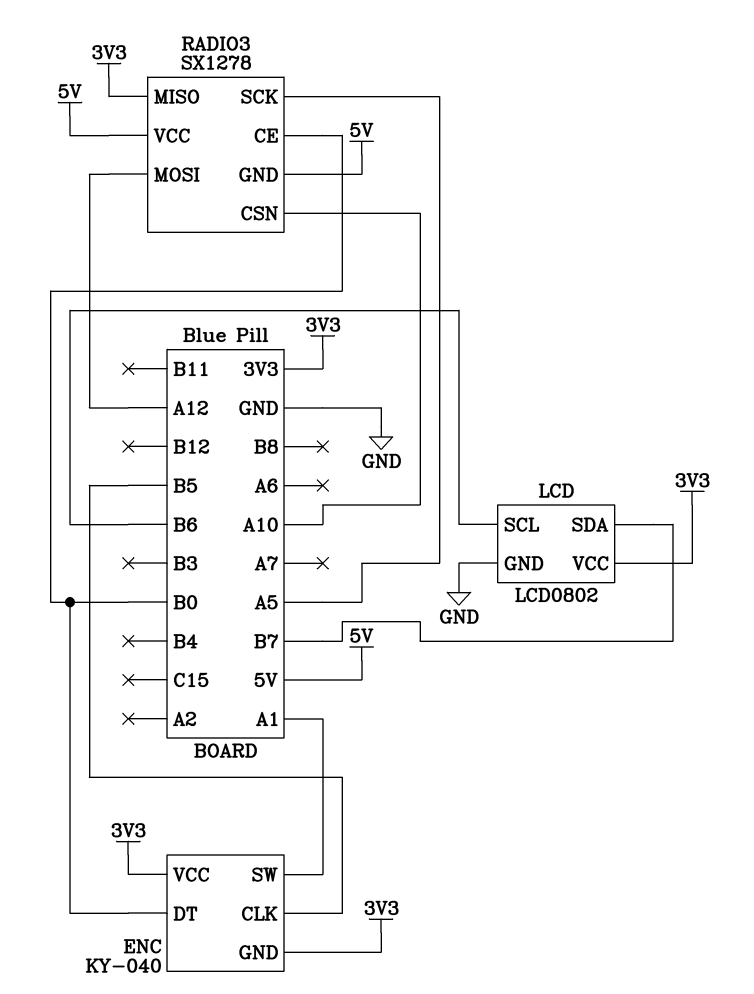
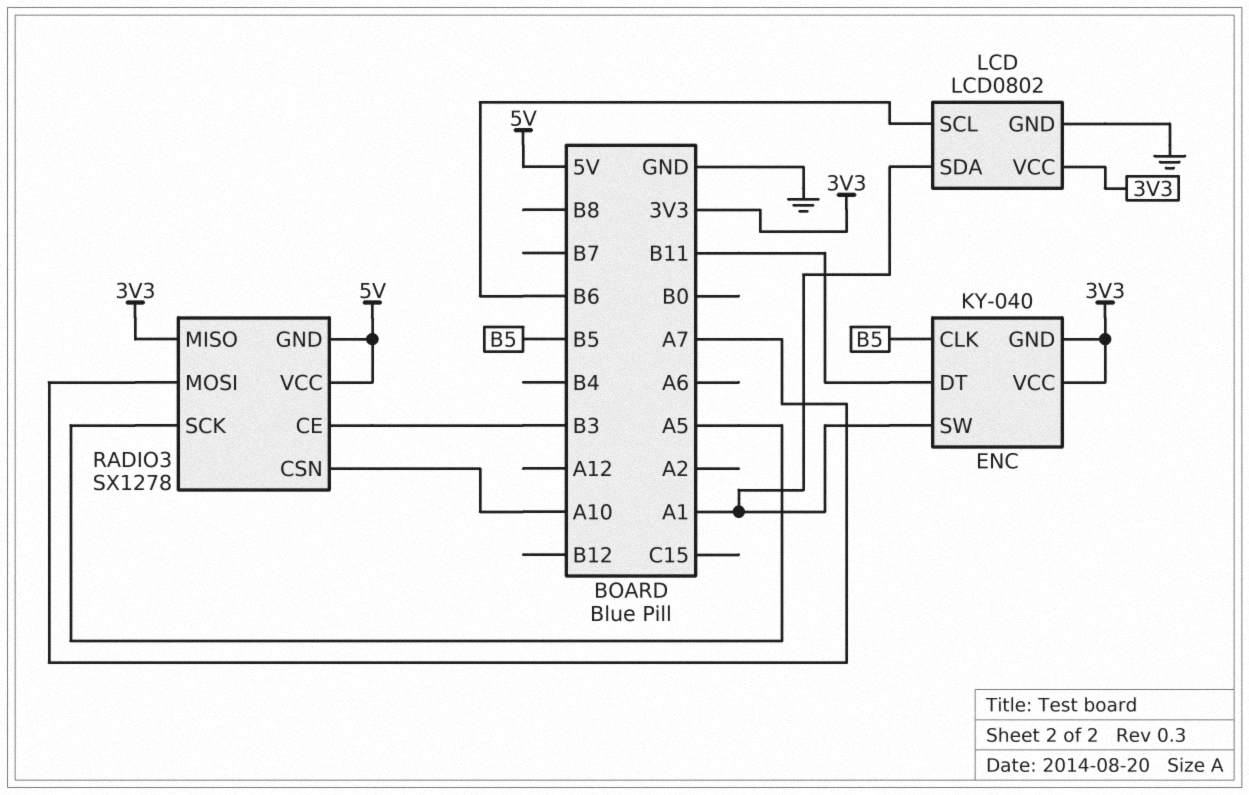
ENC pin DT: B0 -> B11
LCD pin SDA: B7 -> A1
RADIO3 pin CE: B0 -> B3
RADIO3 pin MOSI: A12 -> A7

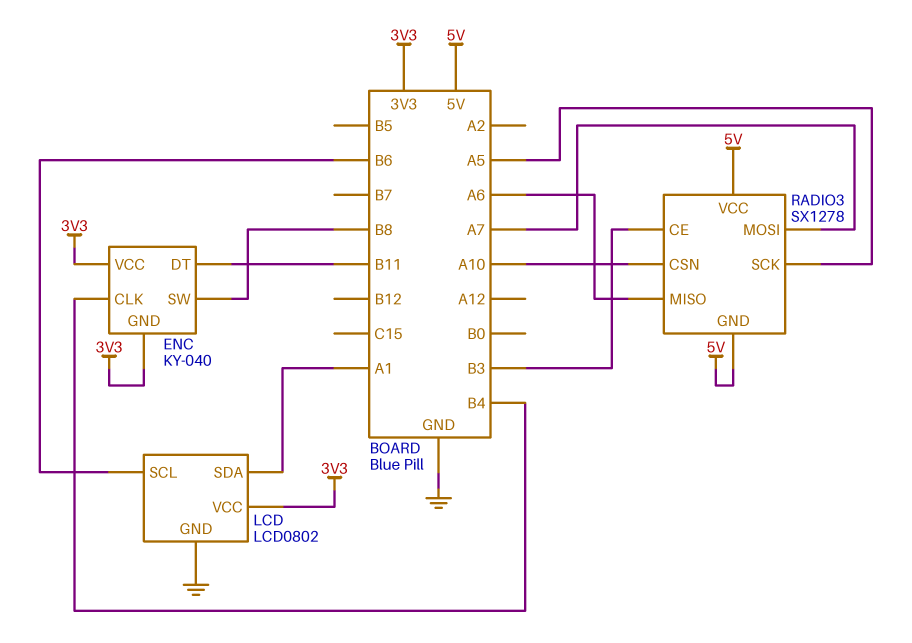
ENC pin CLK: B5 -> B4
ENC pin SW: A1 -> B8
RADIO3 pin MISO: 3V3 -> A6

